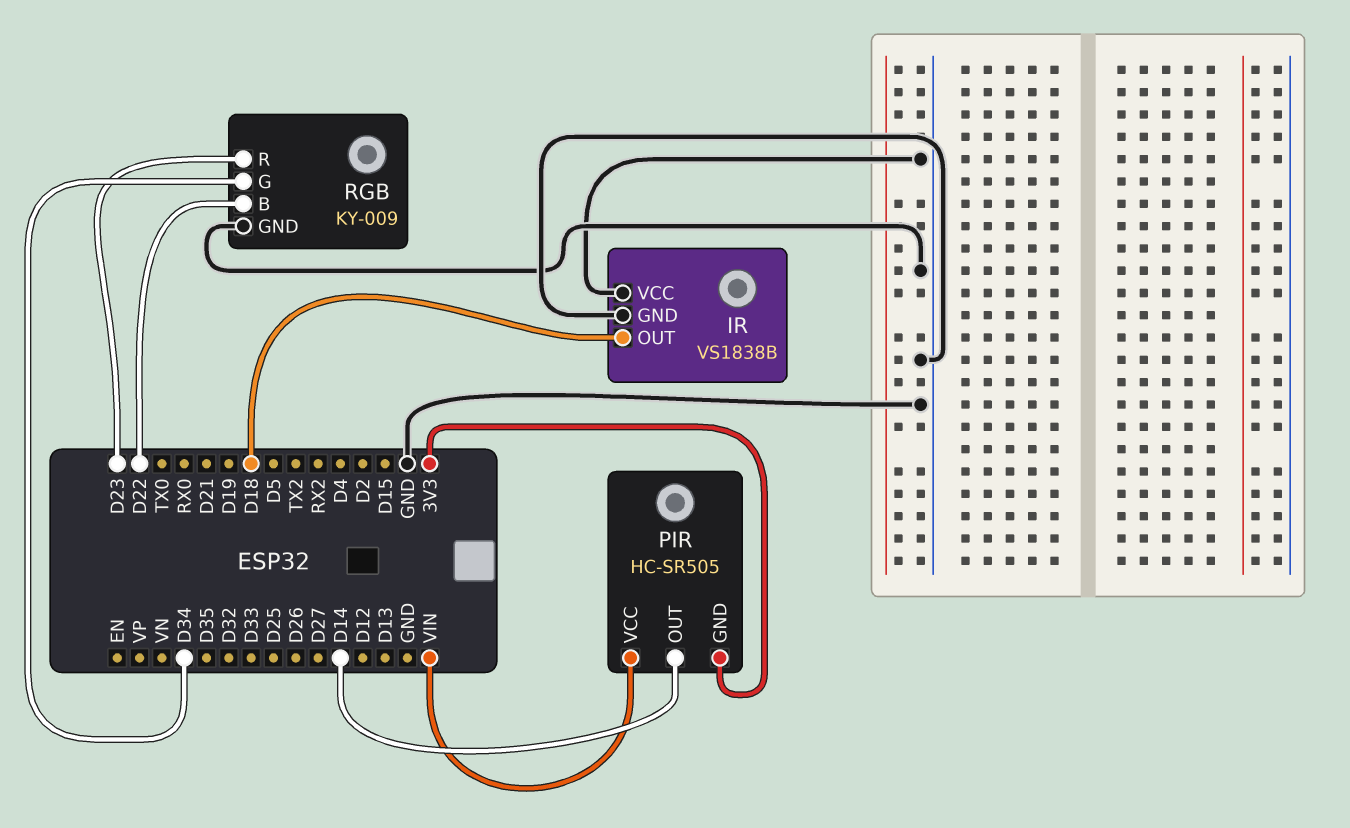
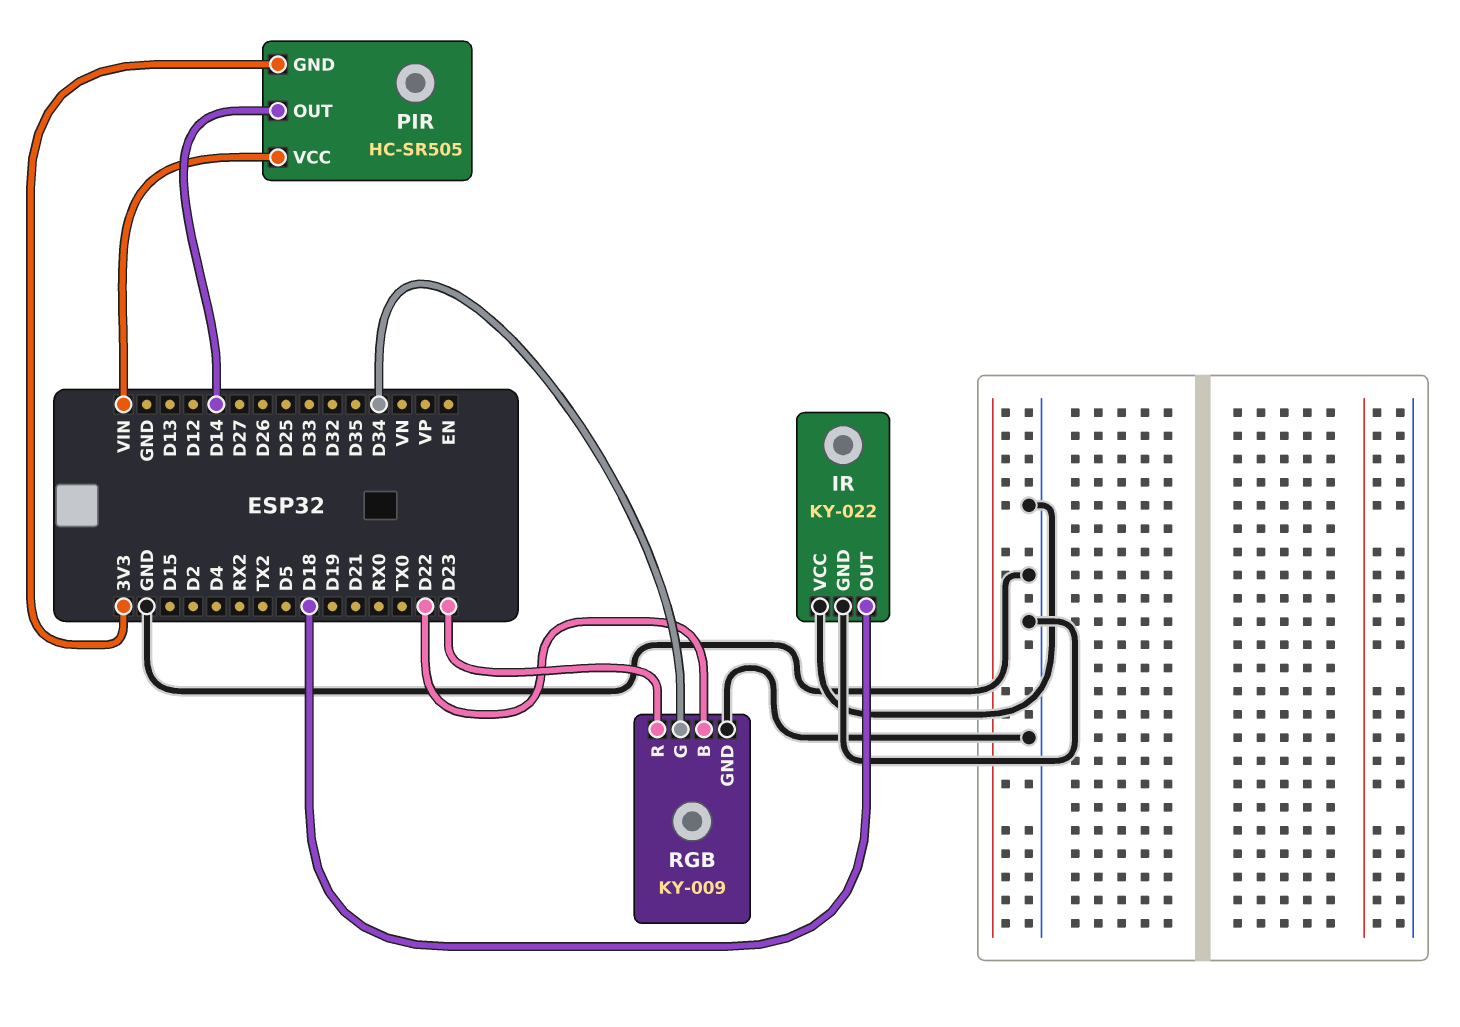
IR: VS1838B -> KY-022

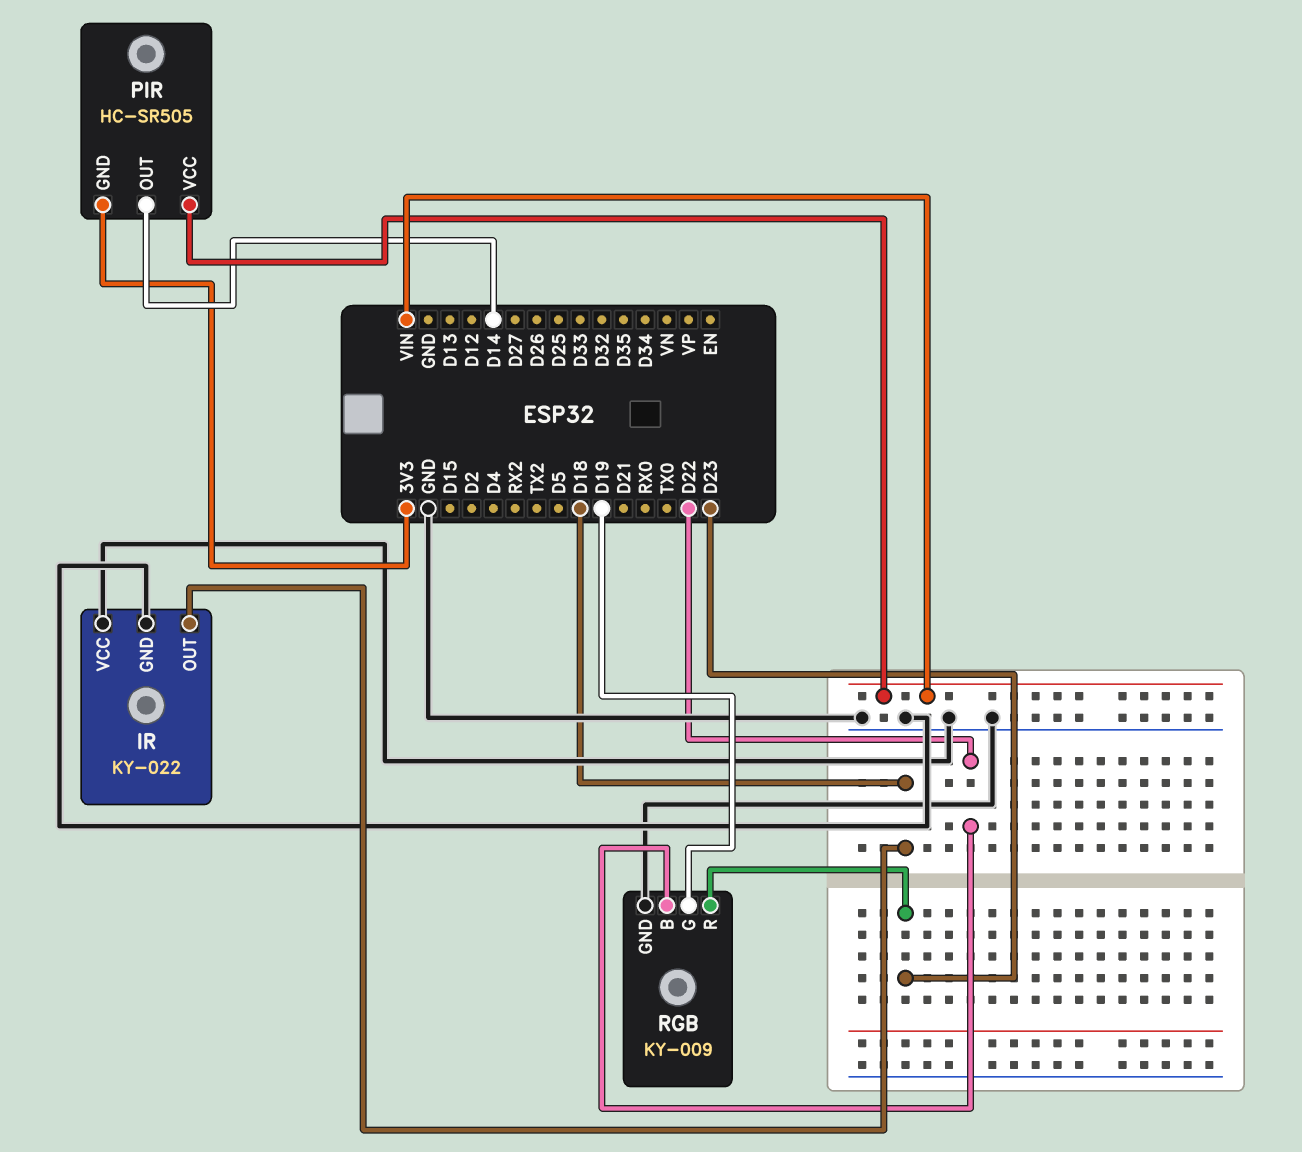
RGB pin G: D34 -> D19

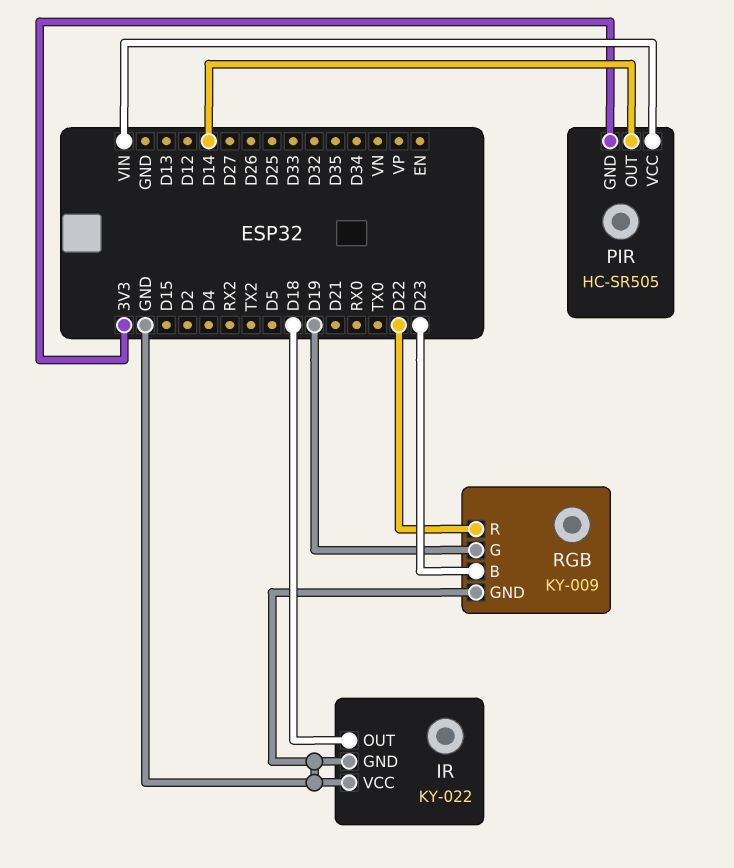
RGB pin B: D22 -> D23
RGB pin R: D23 -> D22

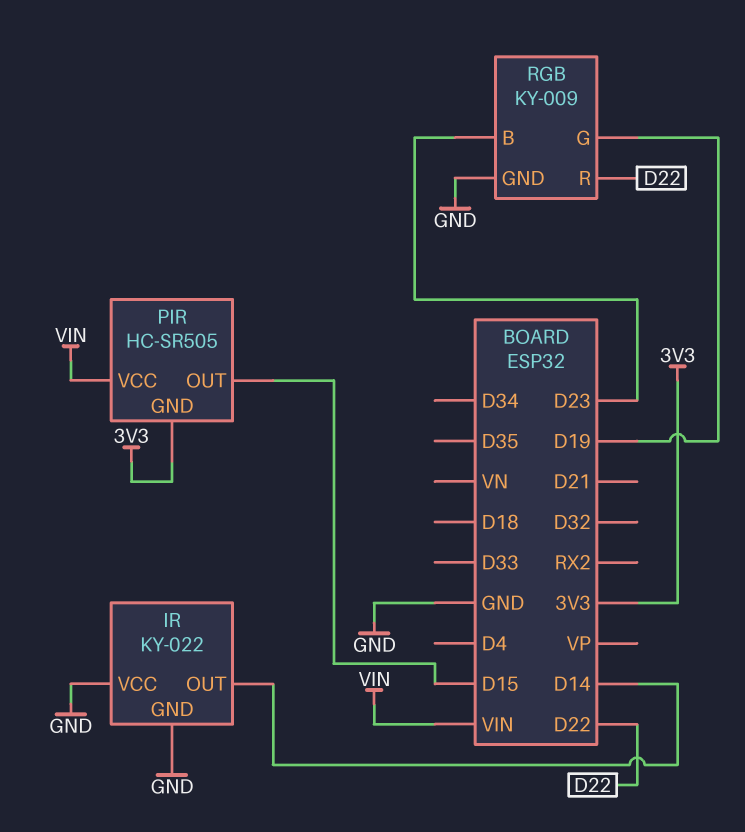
IR pin OUT: D18 -> D14
PIR pin OUT: D14 -> D15

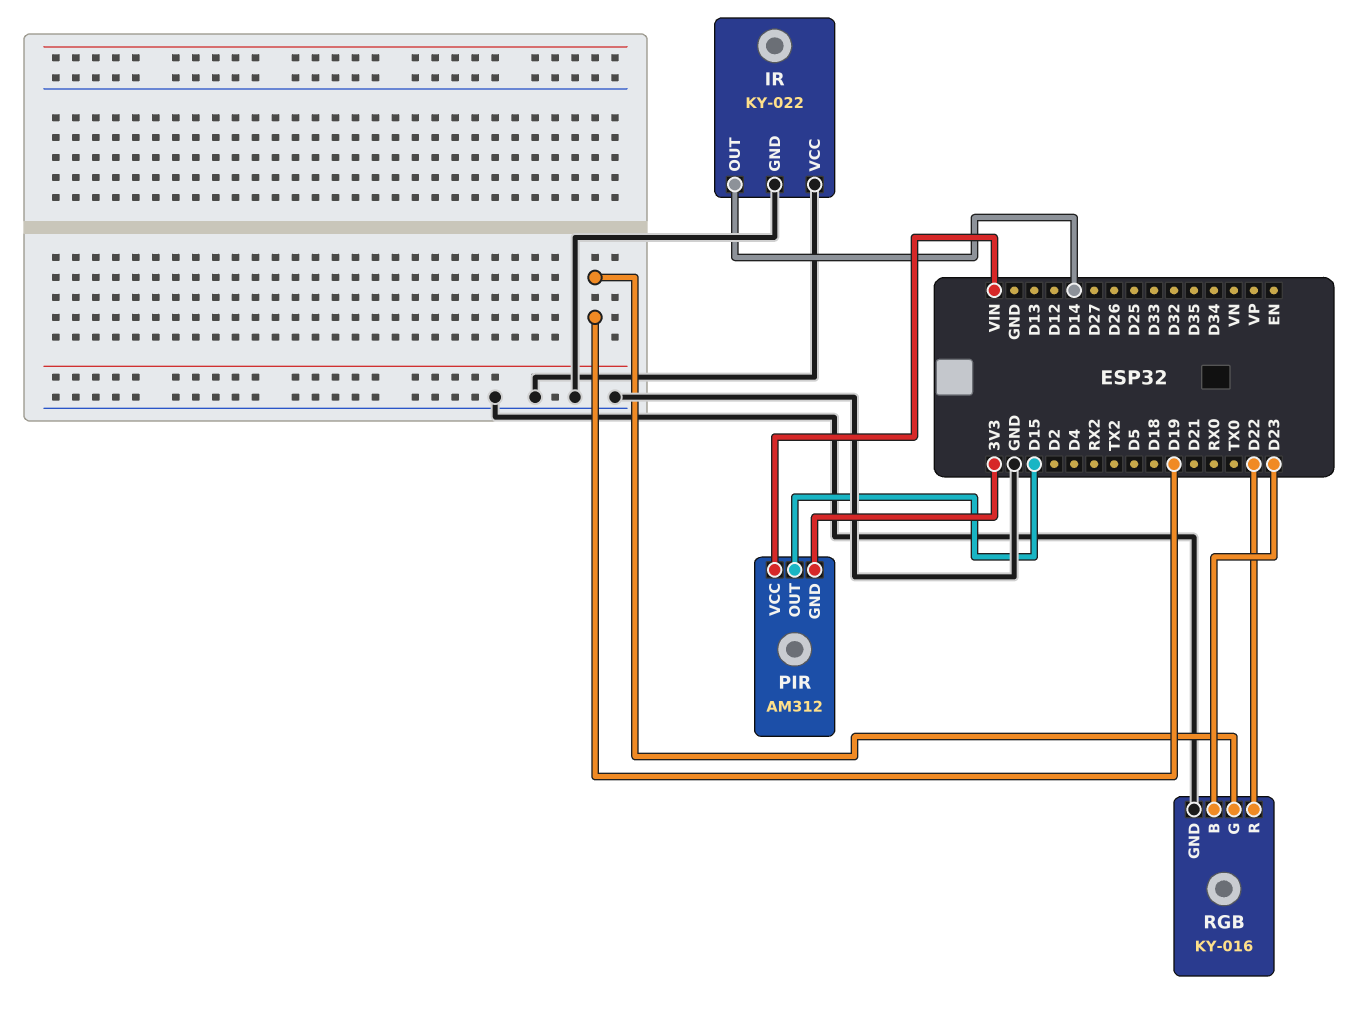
PIR: HC-SR505 -> AM312
RGB: KY-009 -> KY-016

